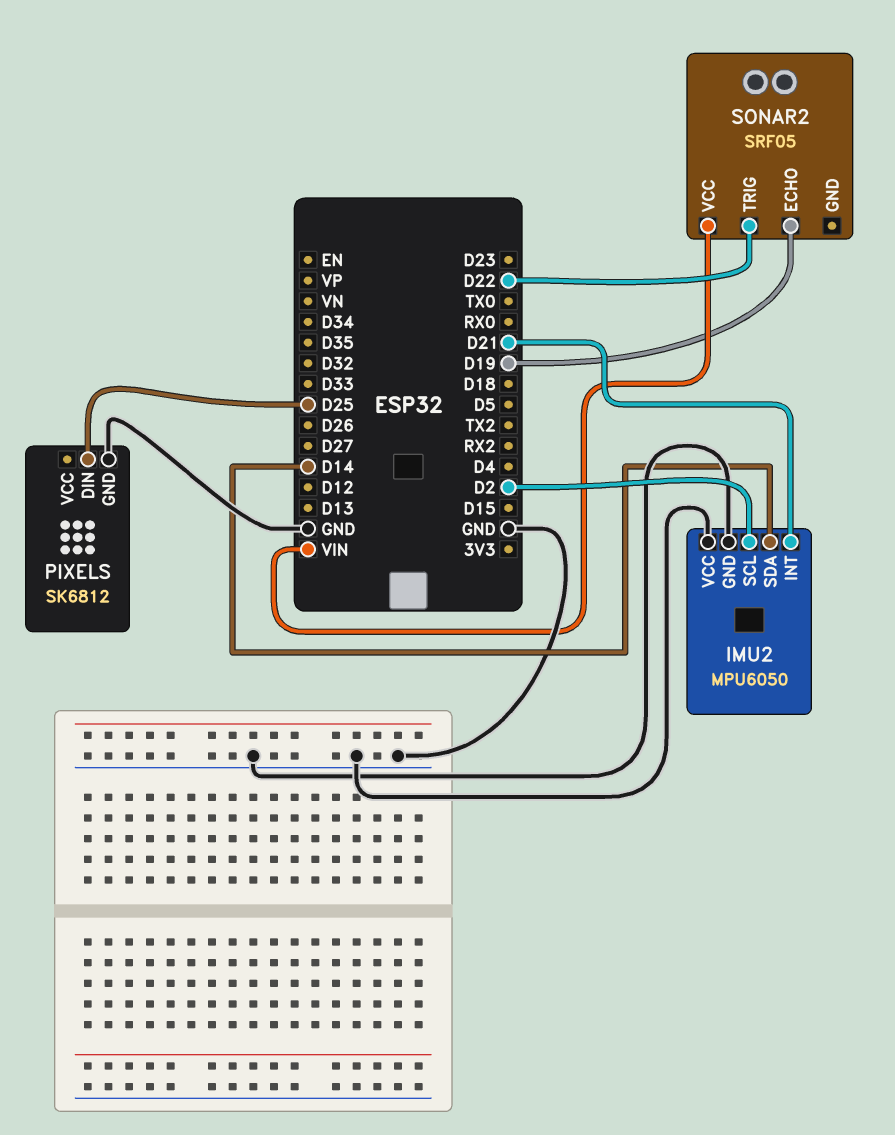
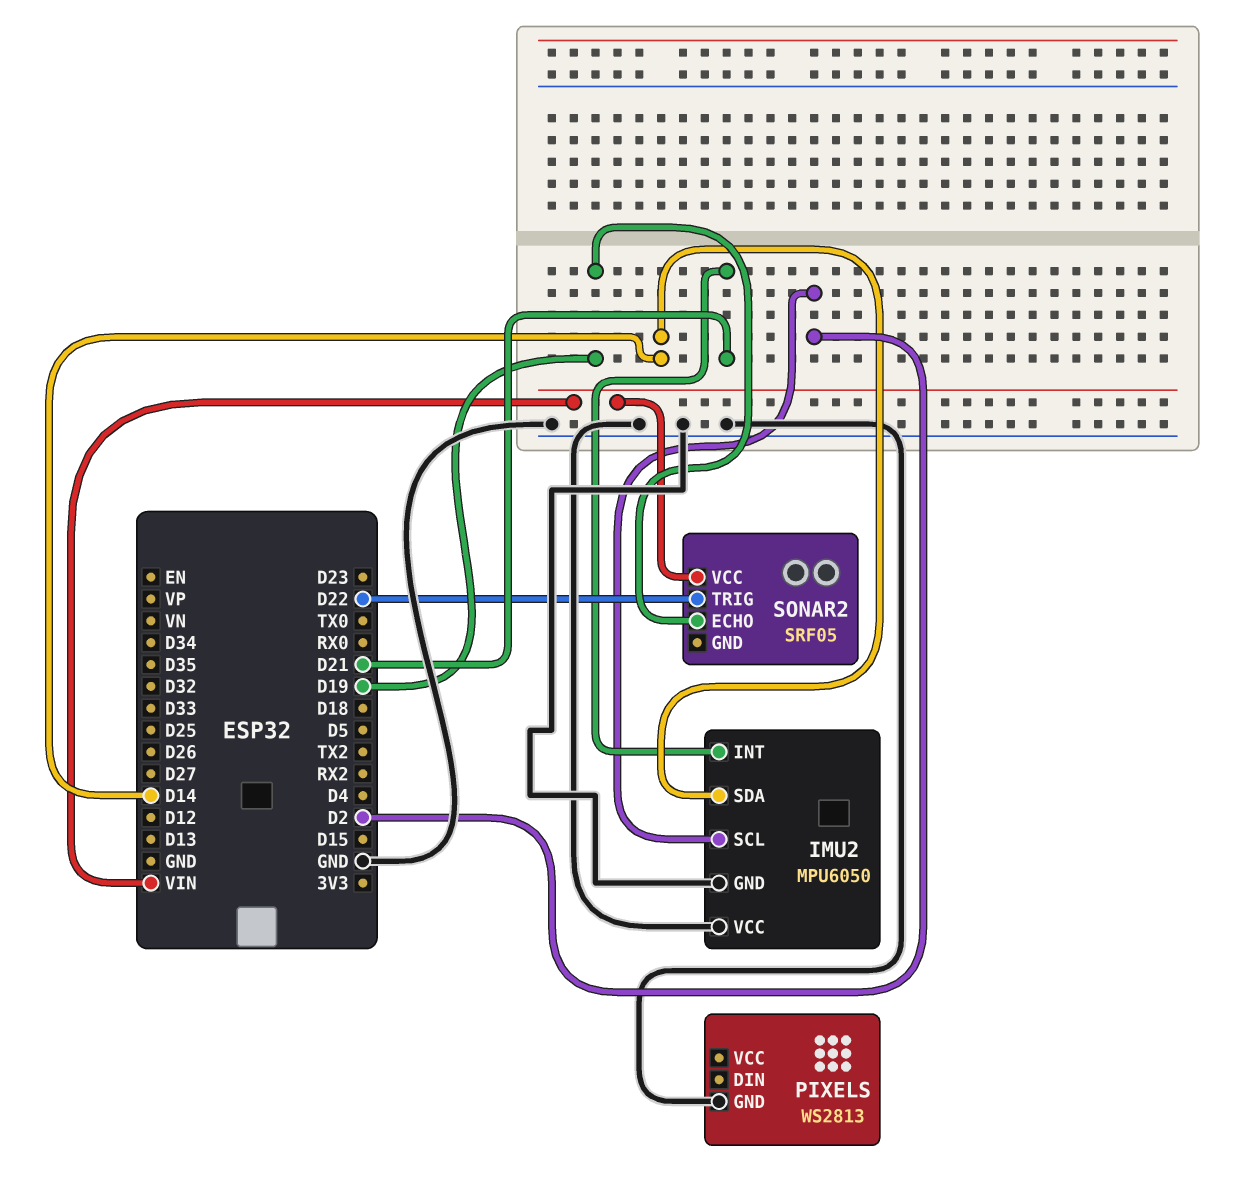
PIXELS: SK6812 -> WS2813
PIXELS pin DIN: D25 -> none

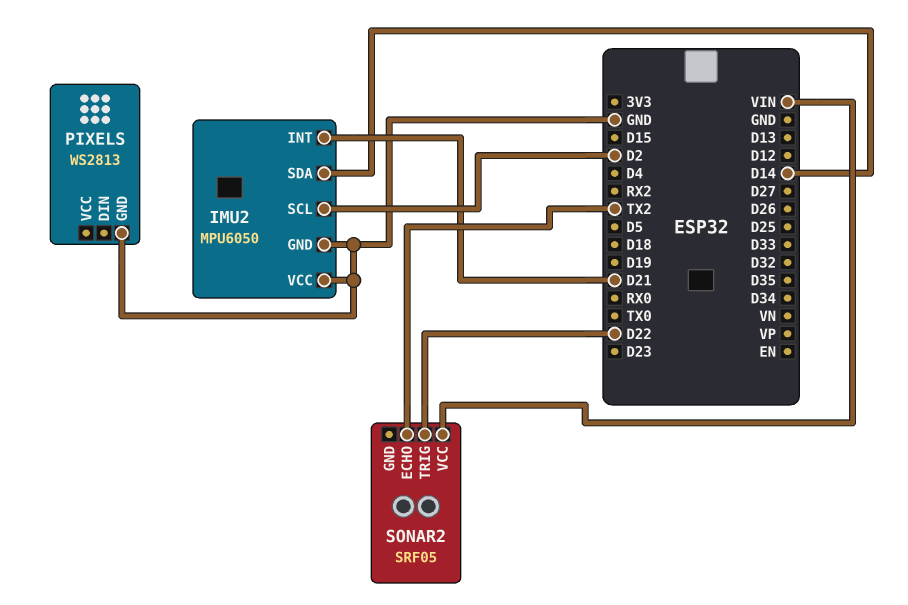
SONAR2 pin ECHO: D19 -> TX2

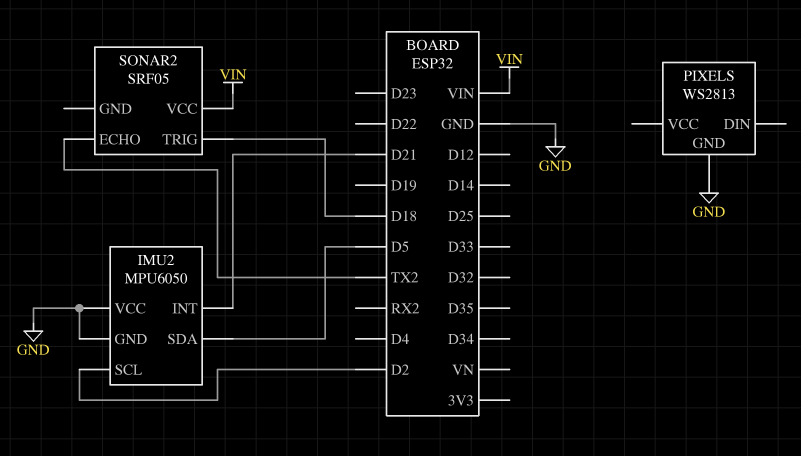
IMU2 pin SDA: D14 -> D5
SONAR2 pin TRIG: D22 -> D18

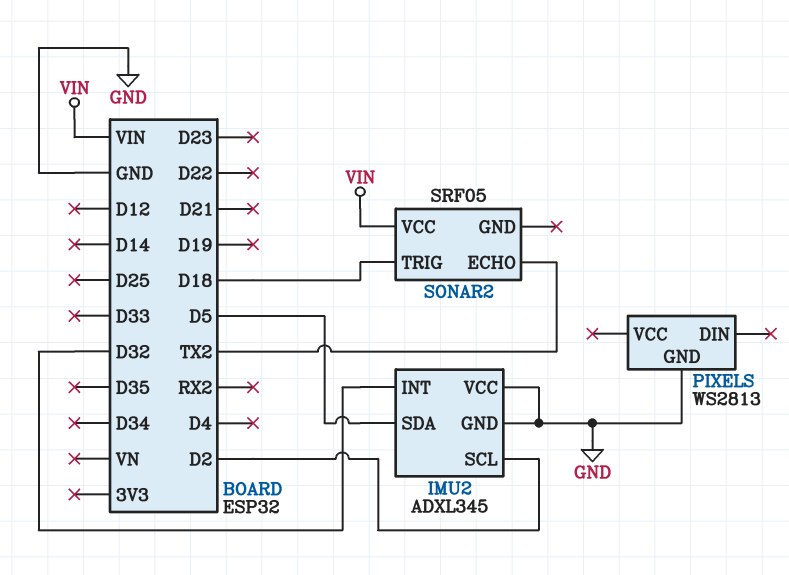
IMU2: MPU6050 -> ADXL345
IMU2 pin INT: D21 -> D32

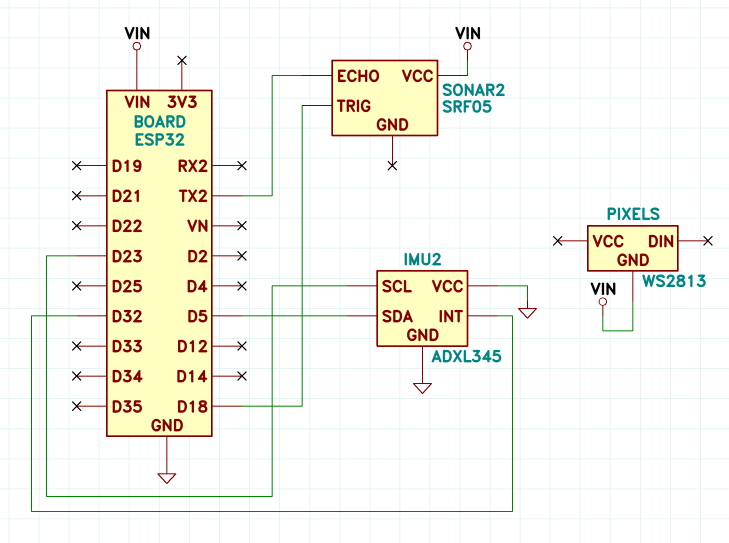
IMU2 pin SCL: D2 -> D23
PIXELS pin GND: GND -> VIN

